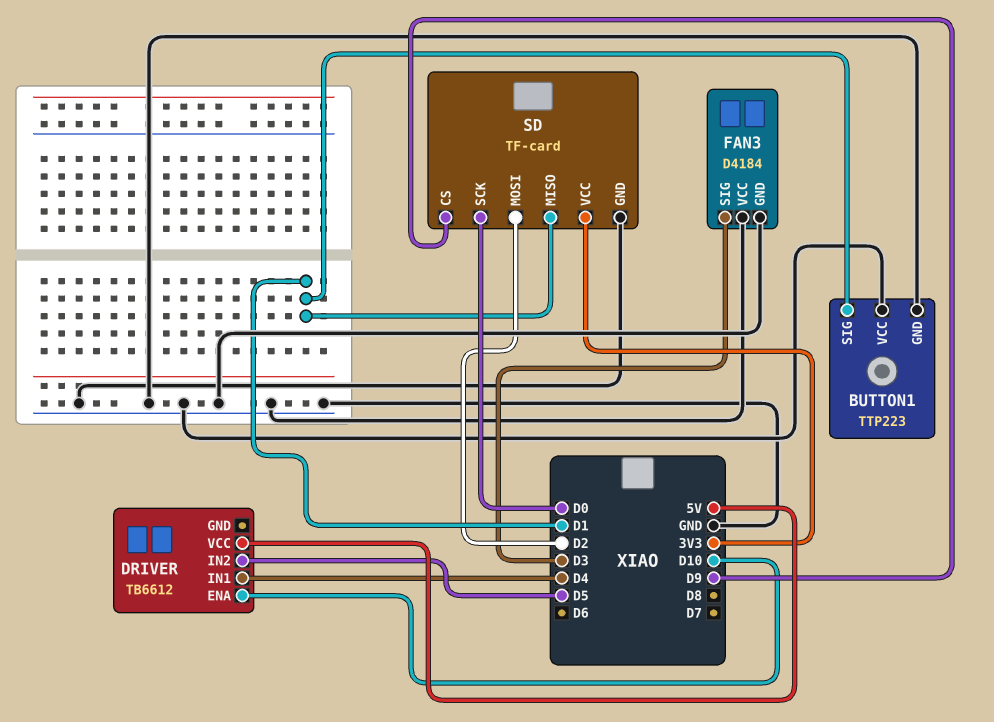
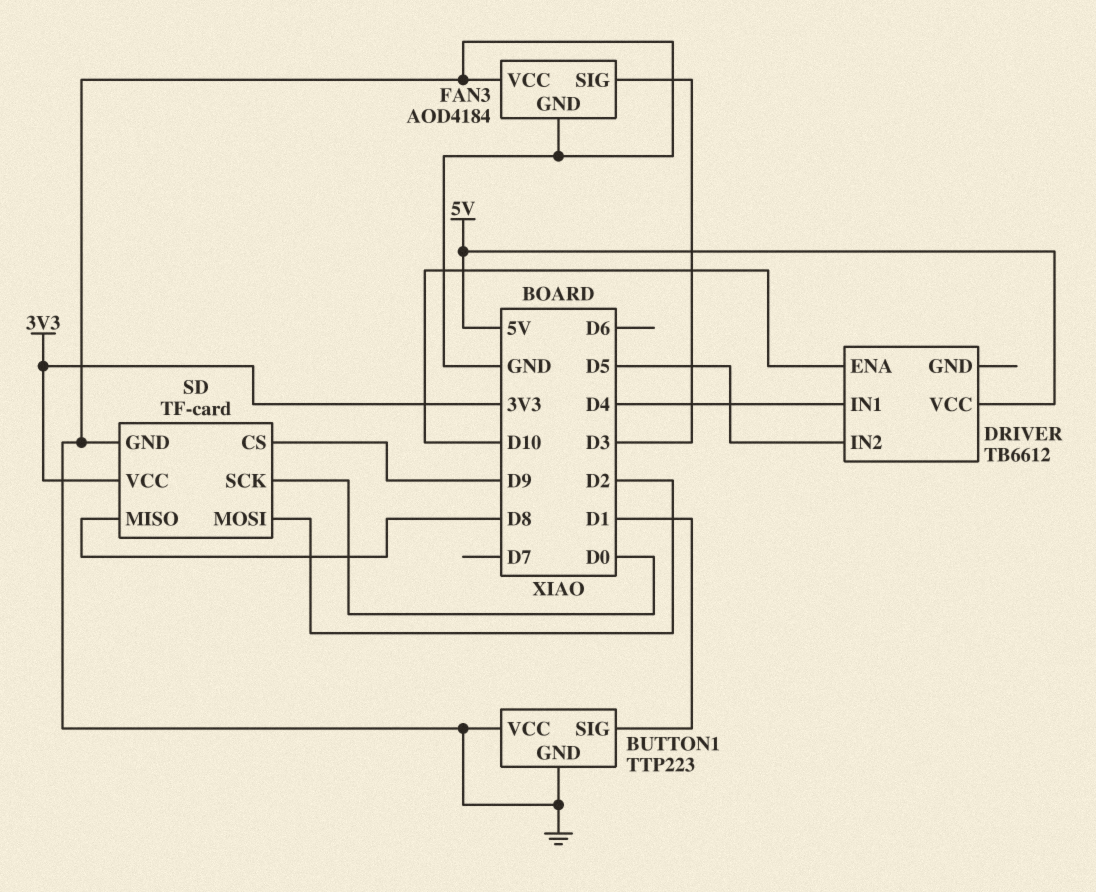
FAN3: D4184 -> AOD4184
SD pin MISO: D1 -> D8

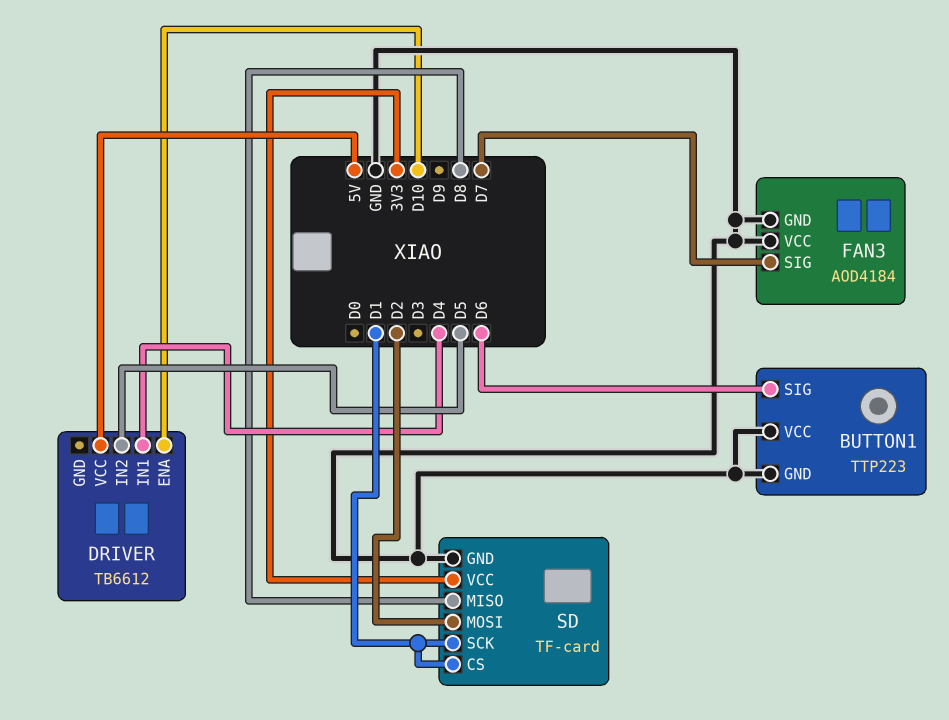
BUTTON1 pin SIG: D1 -> D6
FAN3 pin SIG: D3 -> D7
SD pin CS: D9 -> D1
SD pin SCK: D0 -> D1

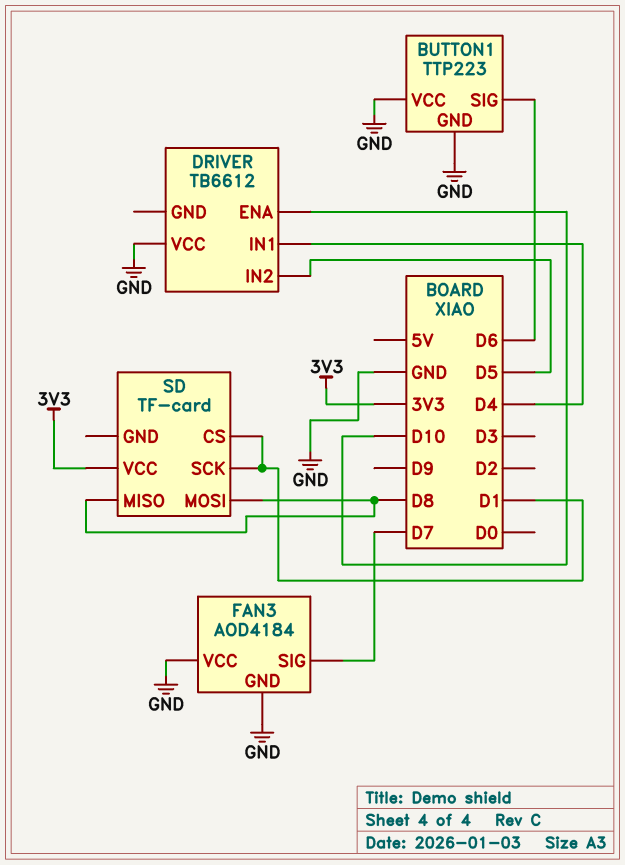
DRIVER pin VCC: 5V -> GND
SD pin GND: GND -> none
SD pin MOSI: D2 -> D8

